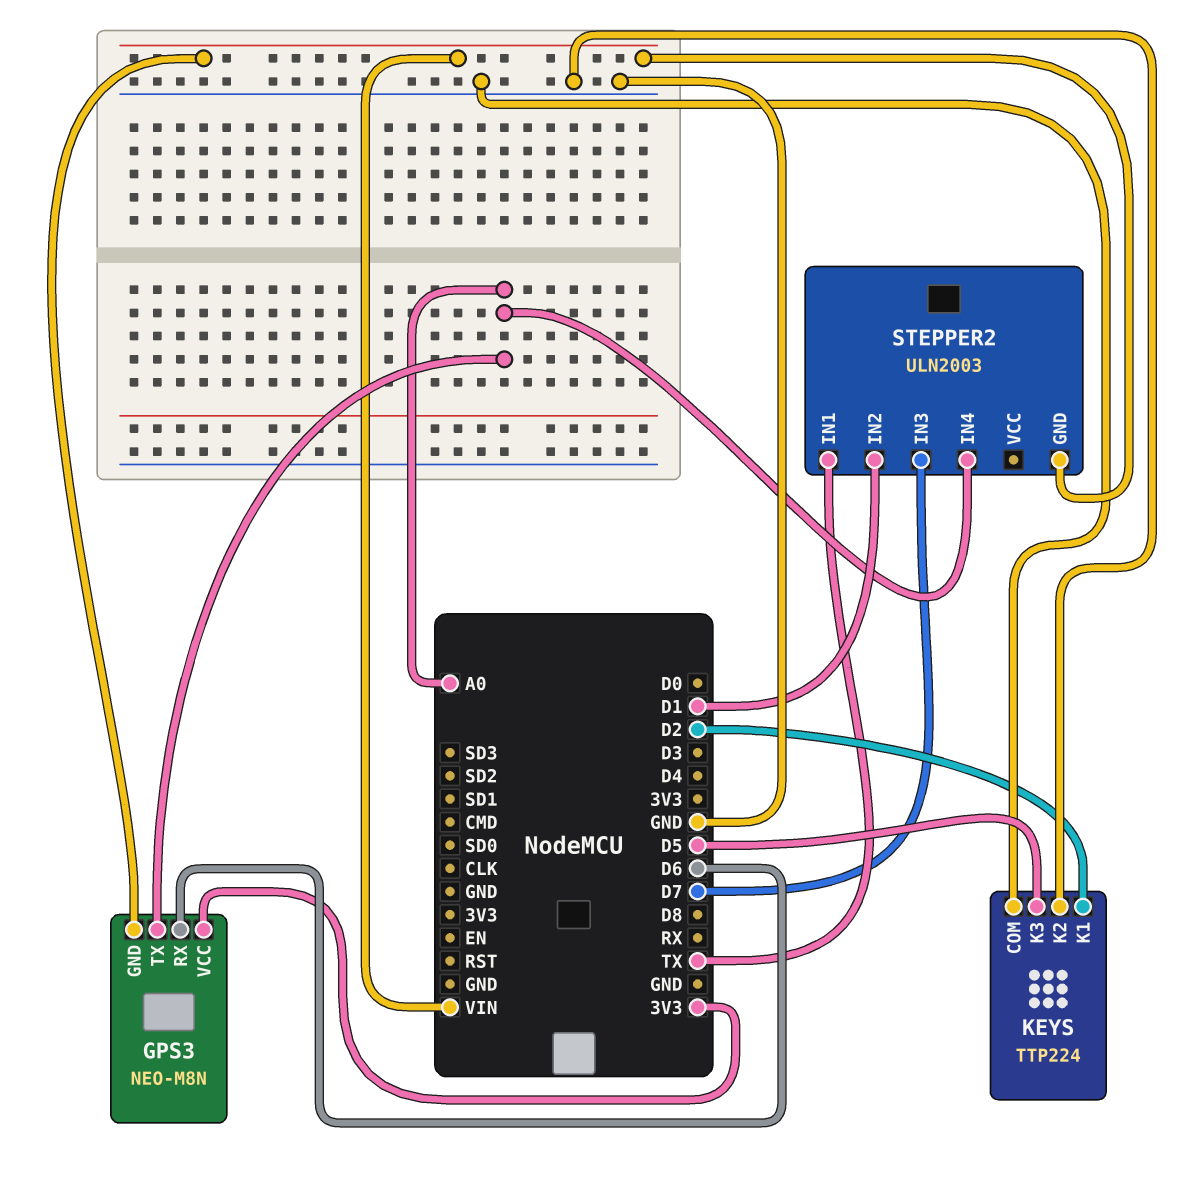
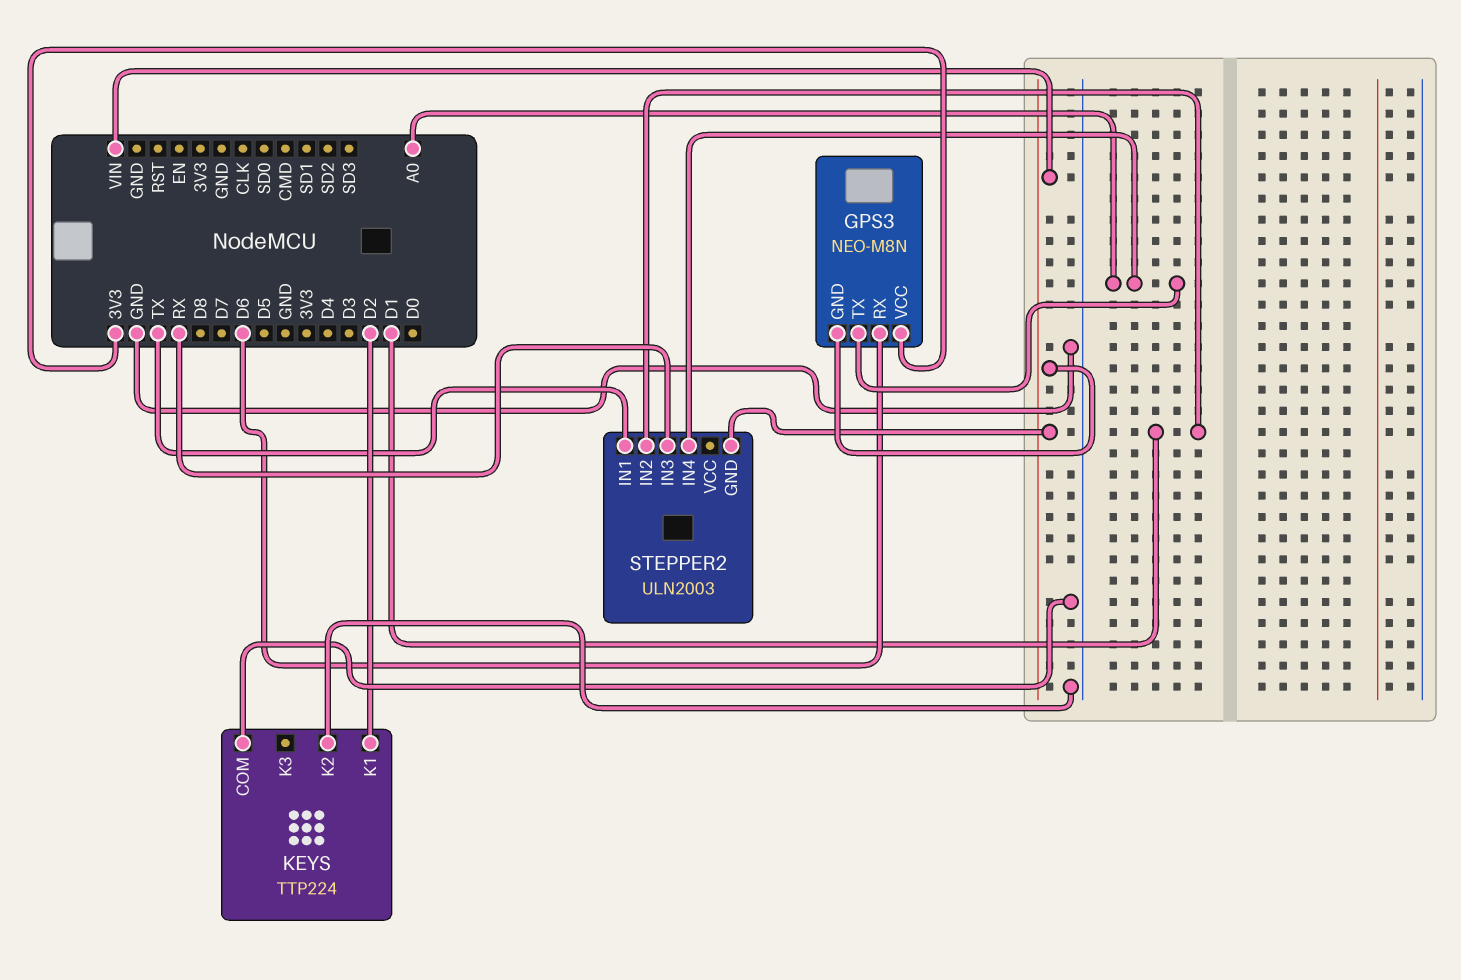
KEYS pin K3: D5 -> none
STEPPER2 pin IN3: D7 -> RX

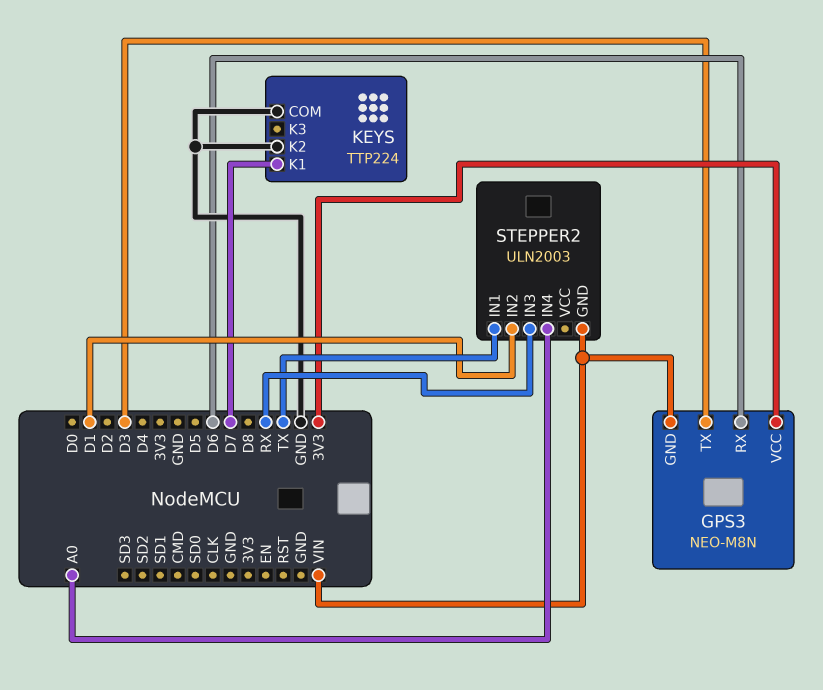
GPS3 pin TX: A0 -> D3
KEYS pin K1: D2 -> D7

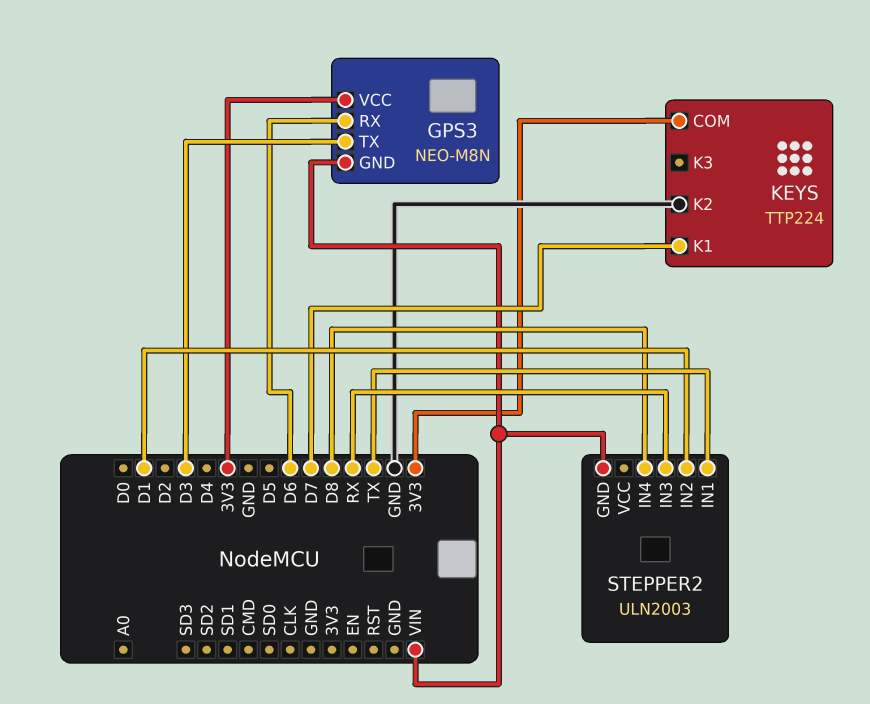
KEYS pin COM: GND -> 3V3
STEPPER2 pin IN4: A0 -> D8

